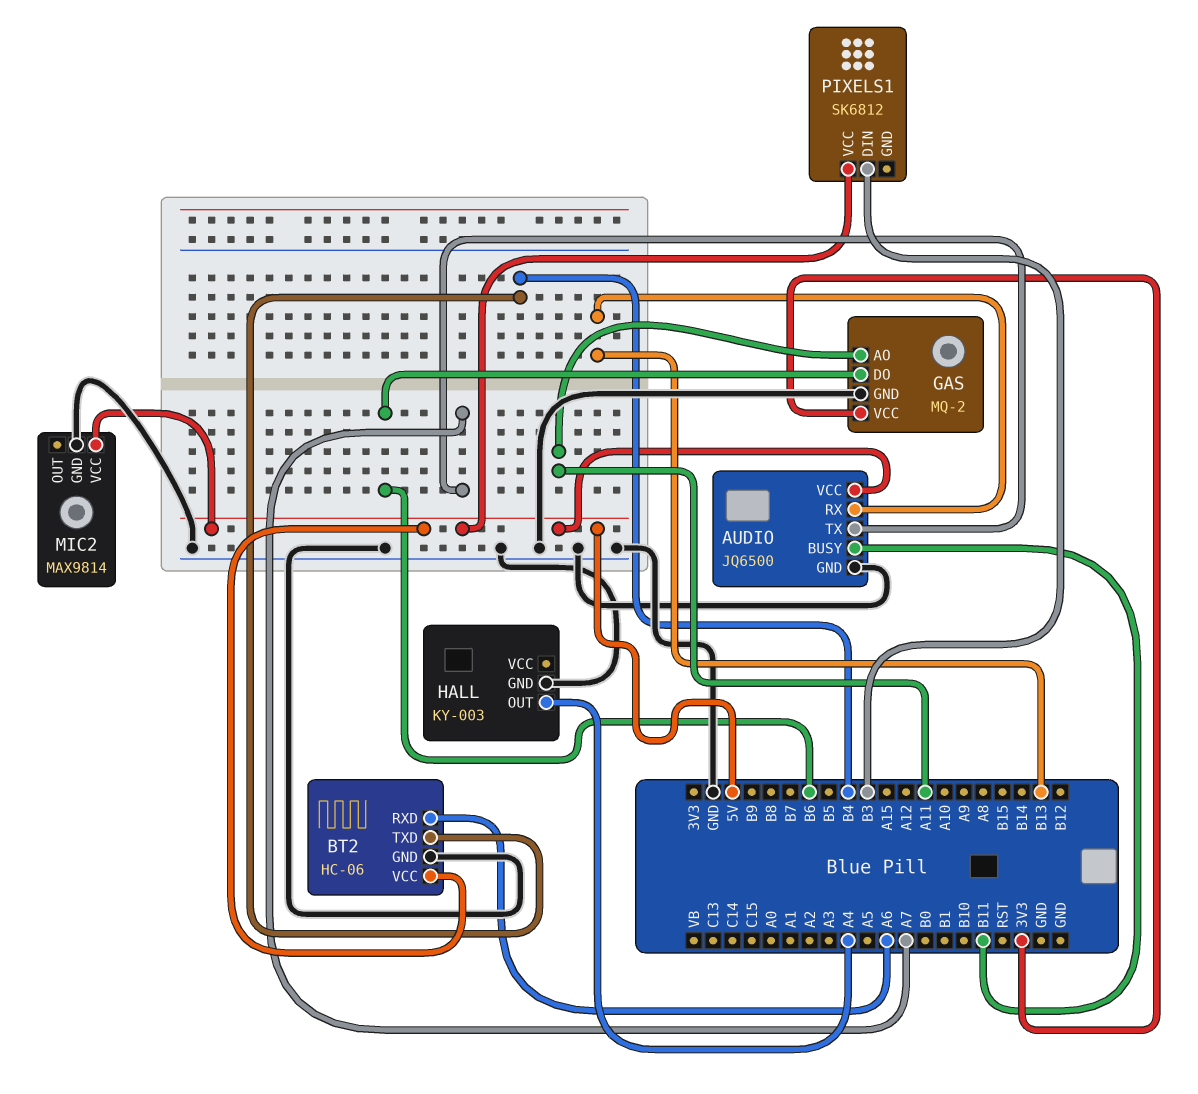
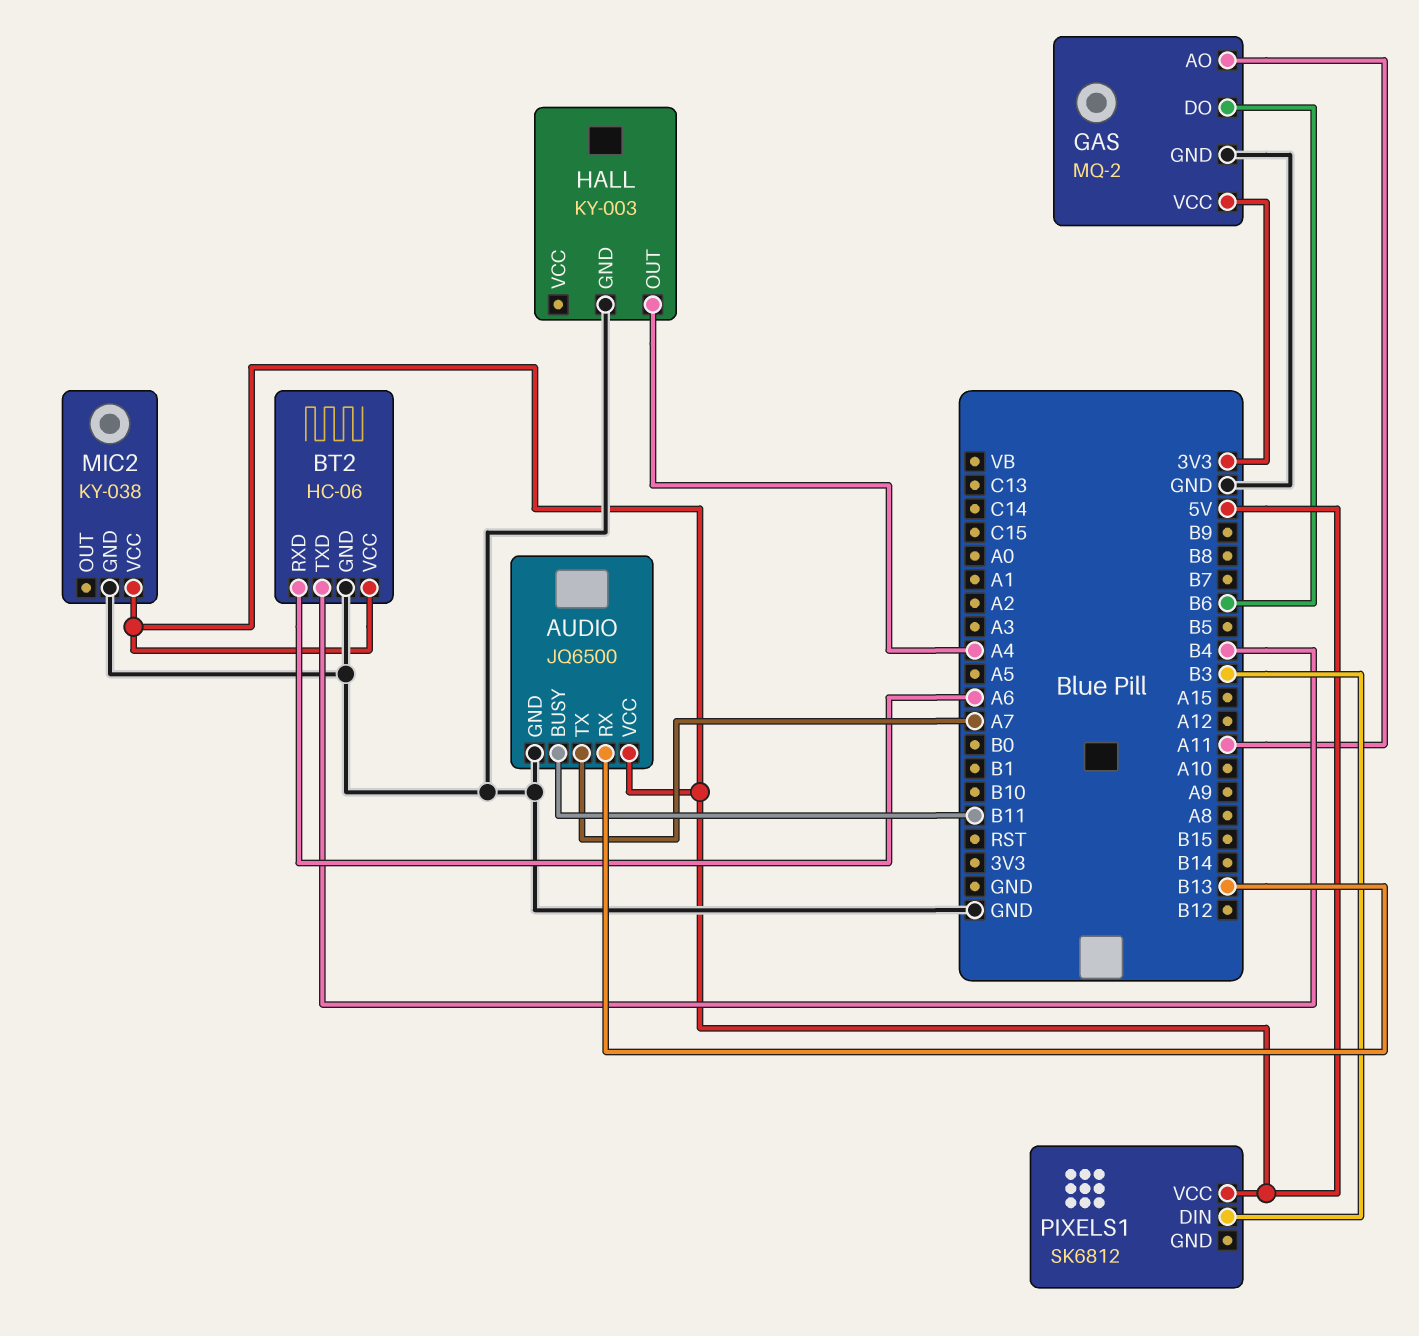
MIC2: MAX9814 -> KY-038

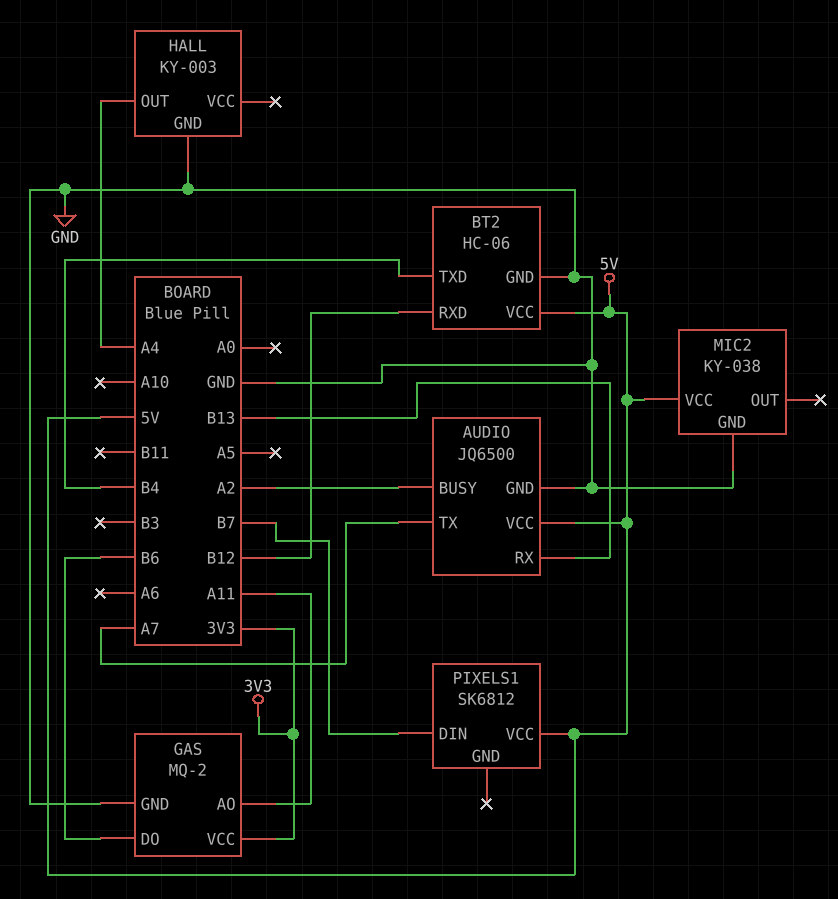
AUDIO pin BUSY: B11 -> A2
BT2 pin RXD: A6 -> B12
PIXELS1 pin DIN: B3 -> B7

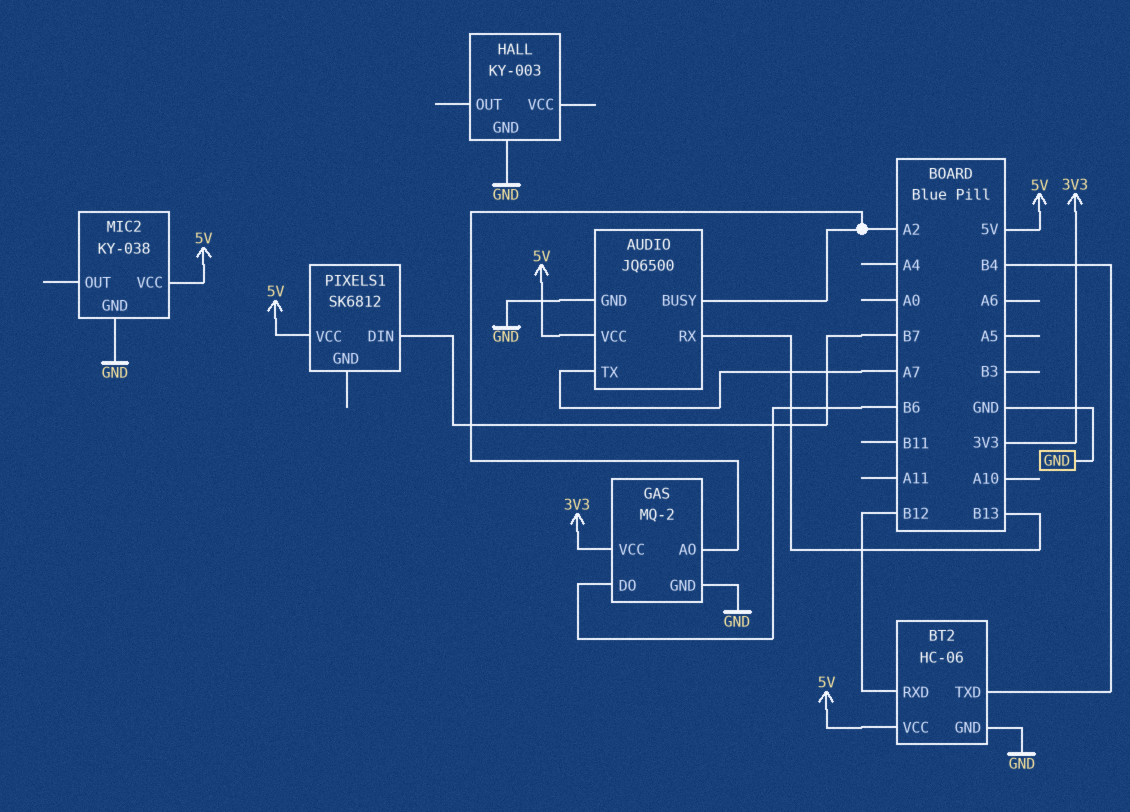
GAS pin AO: A11 -> A2
HALL pin OUT: A4 -> none

